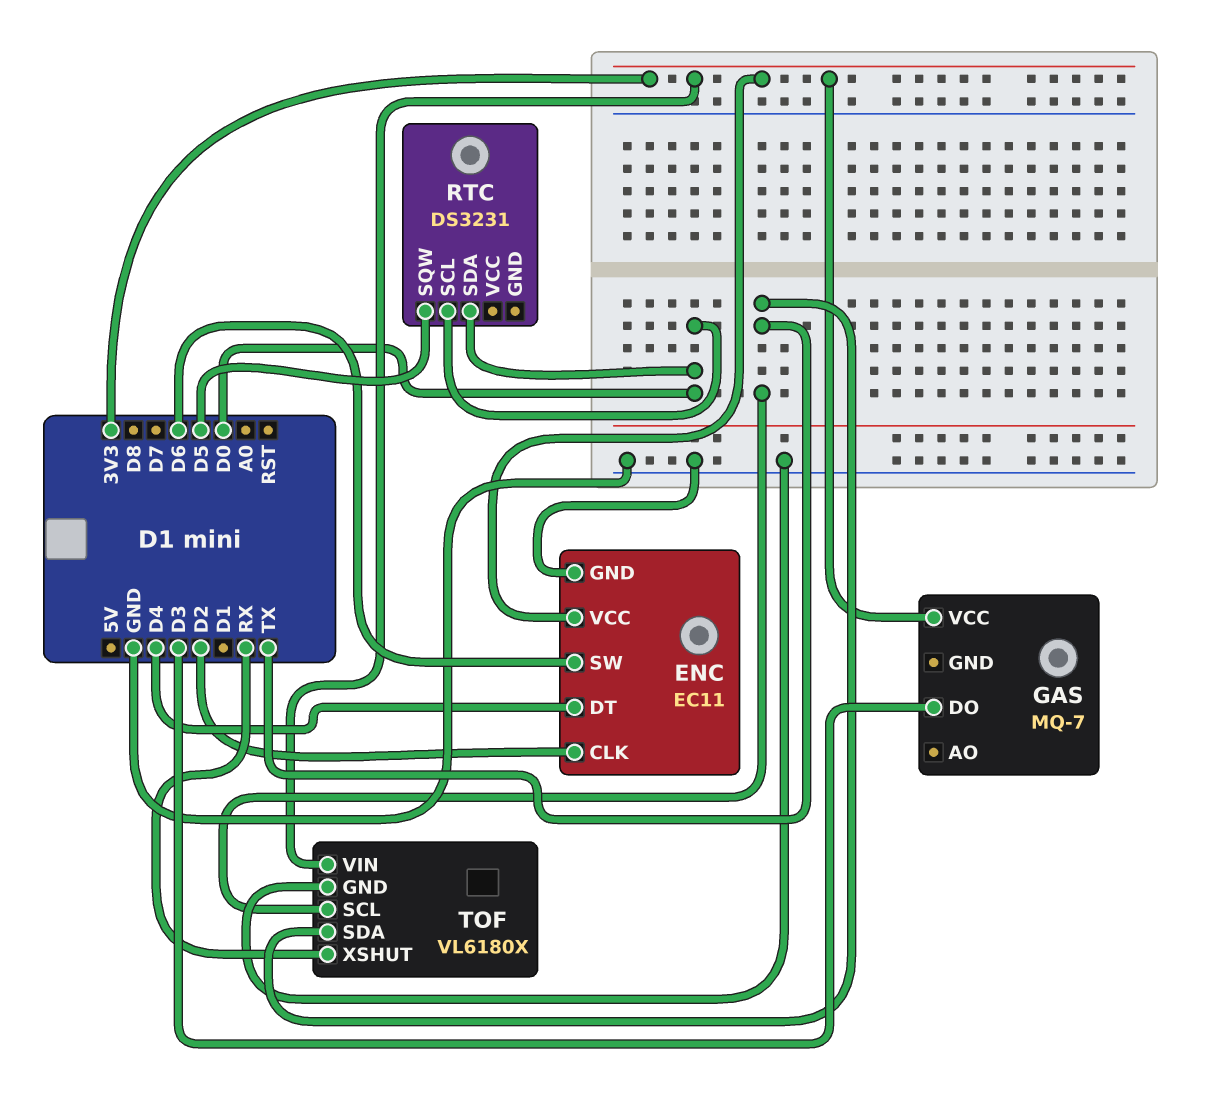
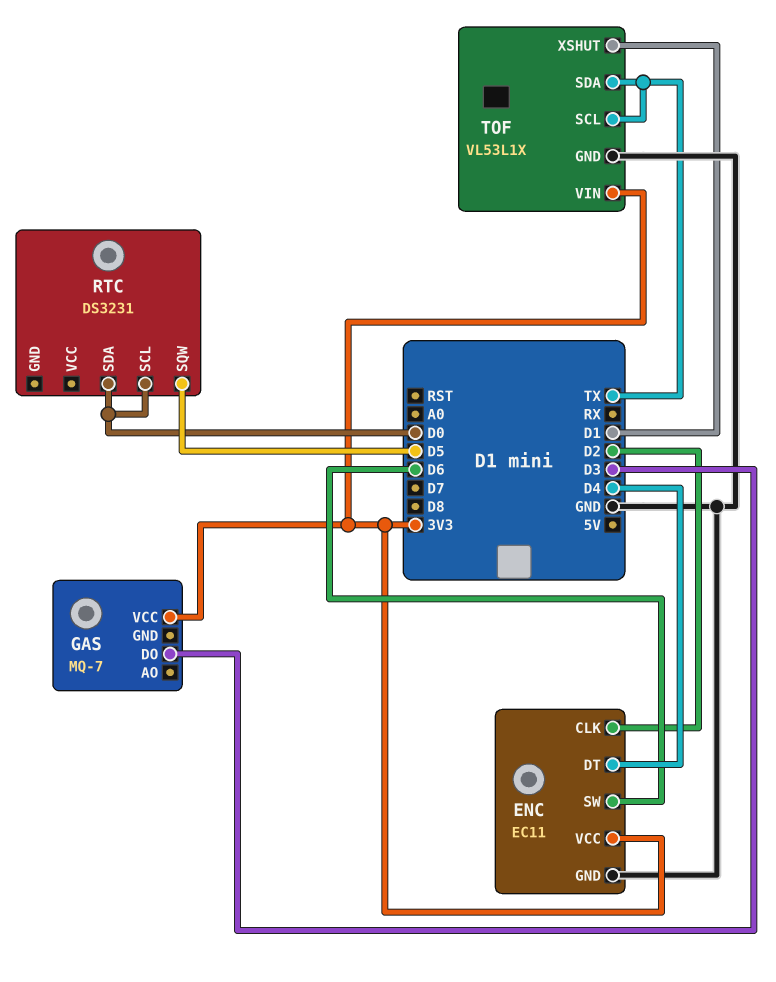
TOF: VL6180X -> VL53L1X
TOF pin XSHUT: RX -> D1

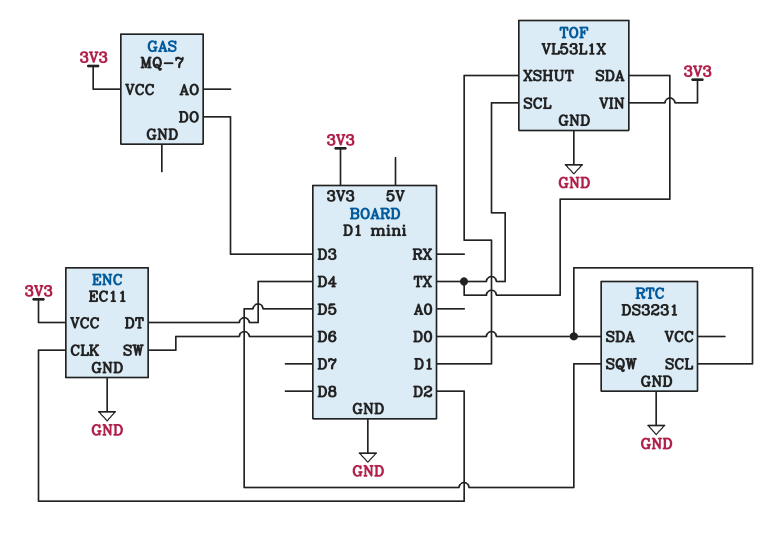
RTC pin GND: none -> GND

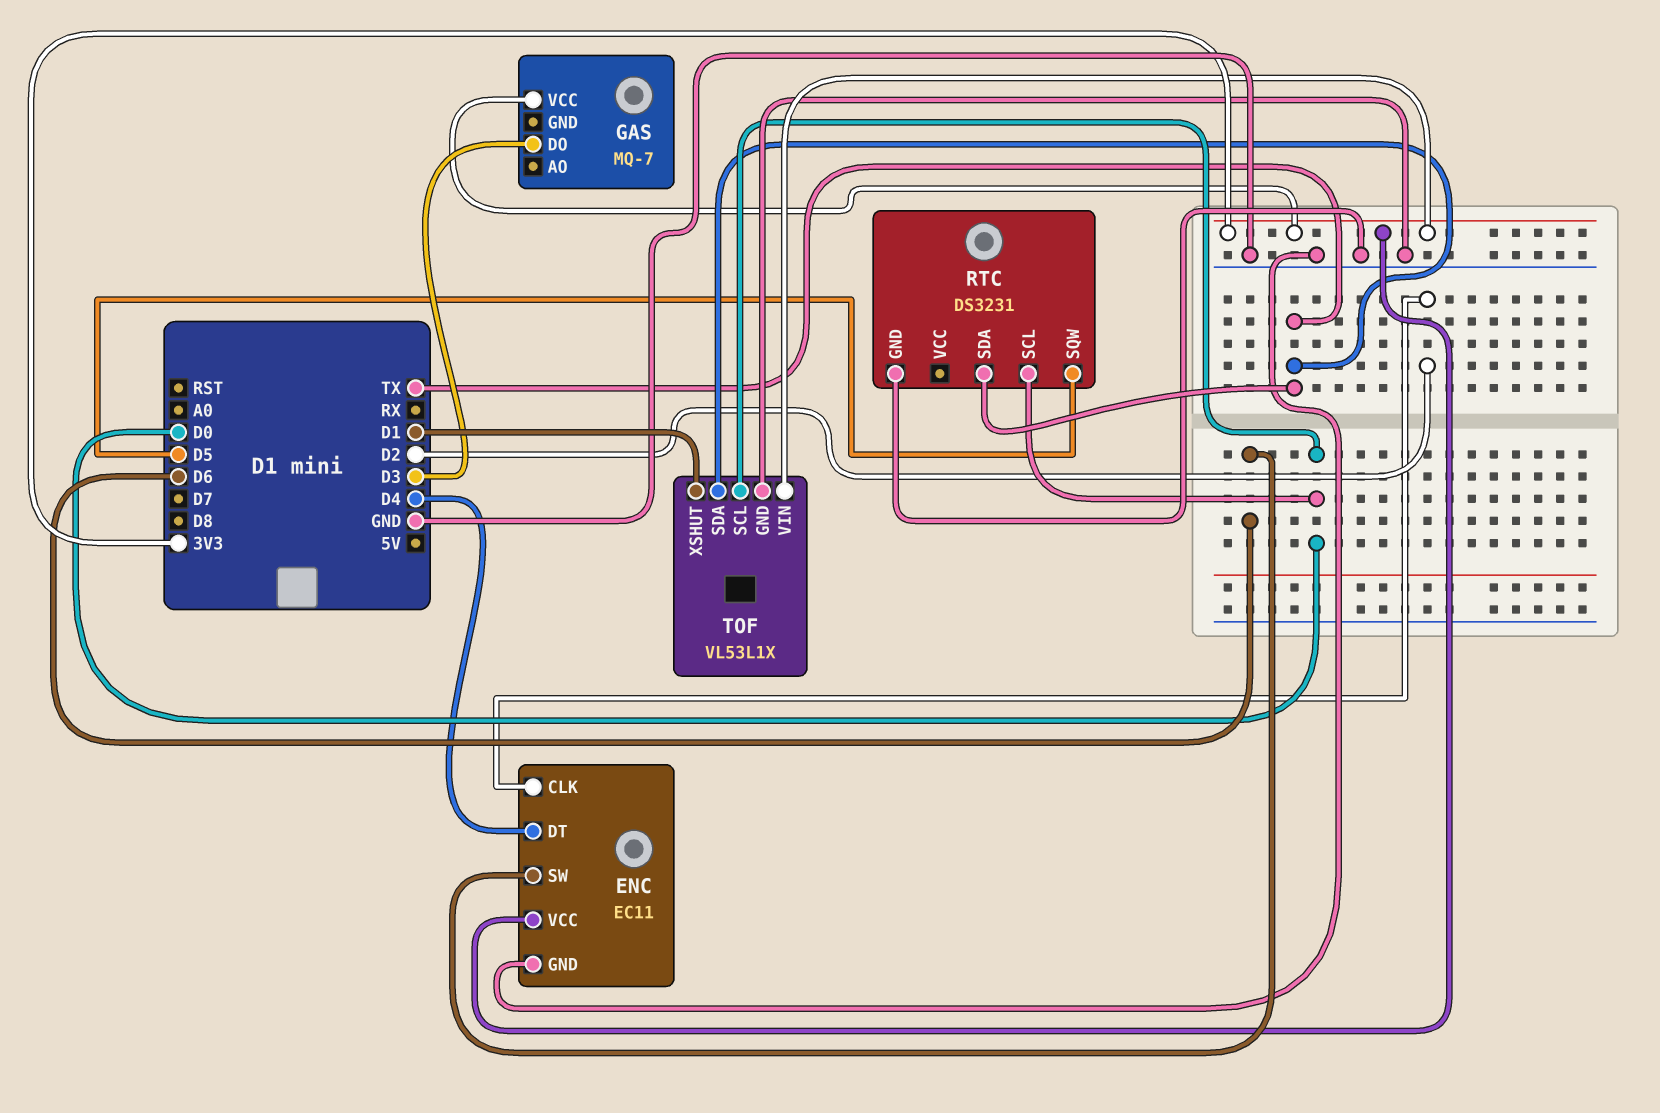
RTC pin SDA: D0 -> TX
TOF pin SCL: TX -> D0

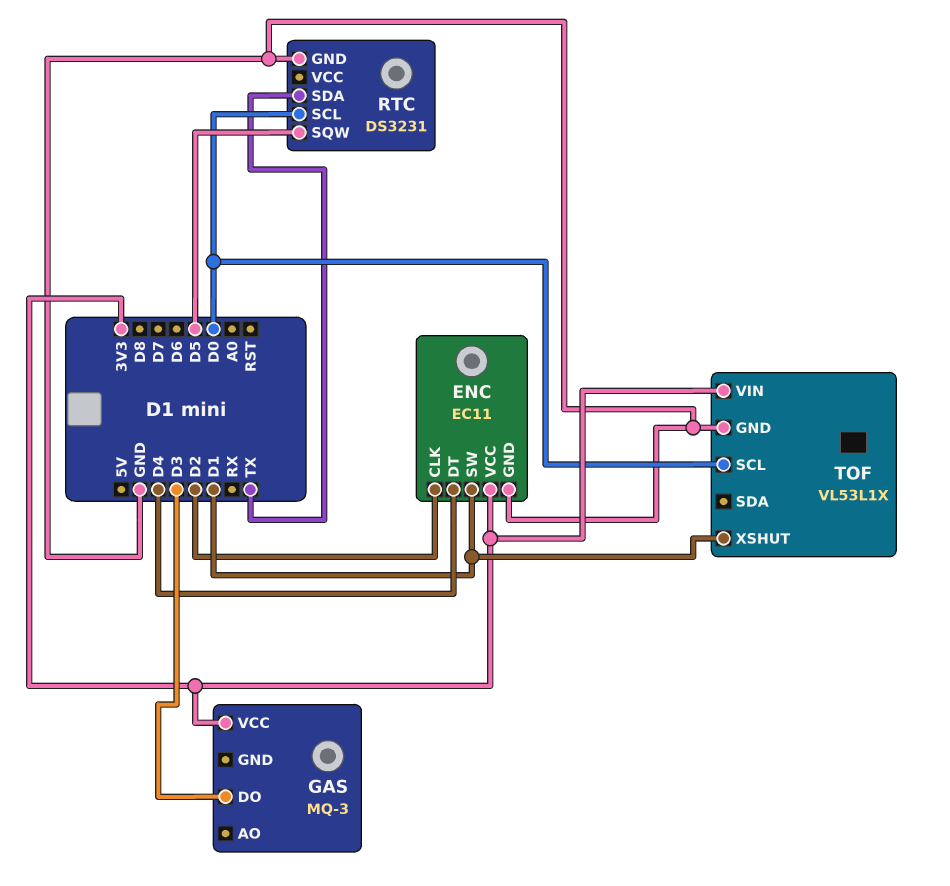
ENC pin SW: D6 -> D1
GAS: MQ-7 -> MQ-3
TOF pin SDA: TX -> none

